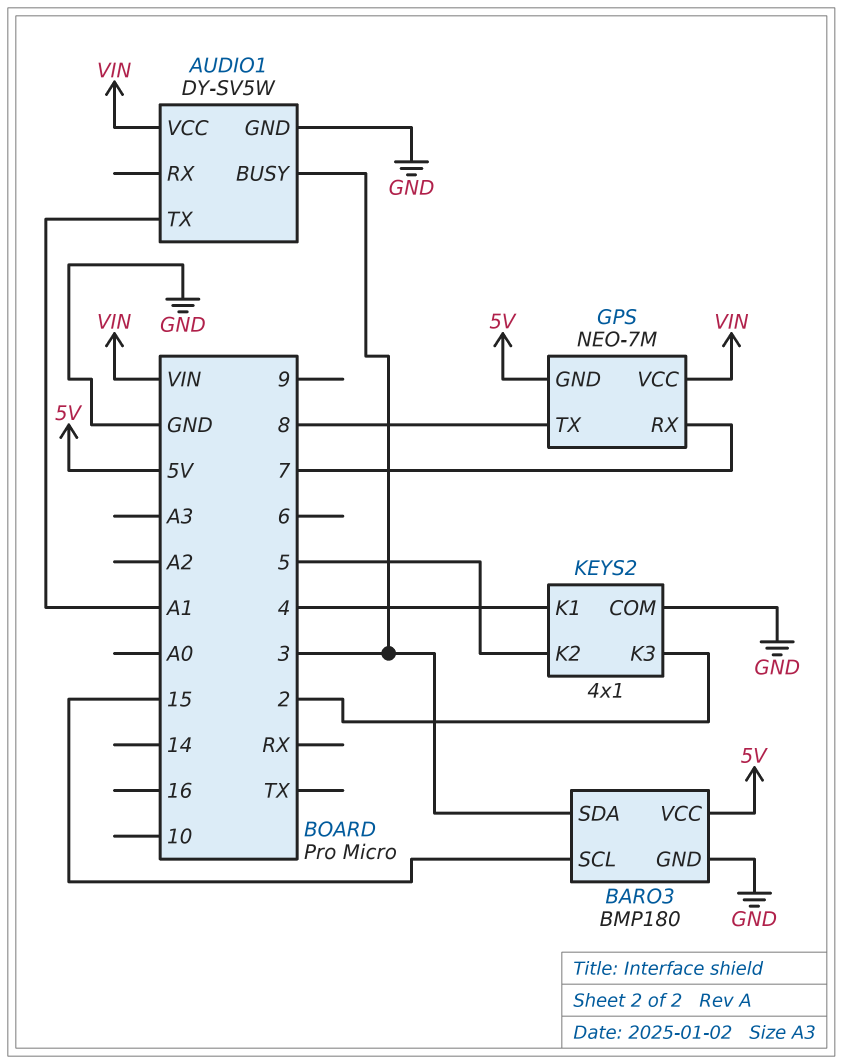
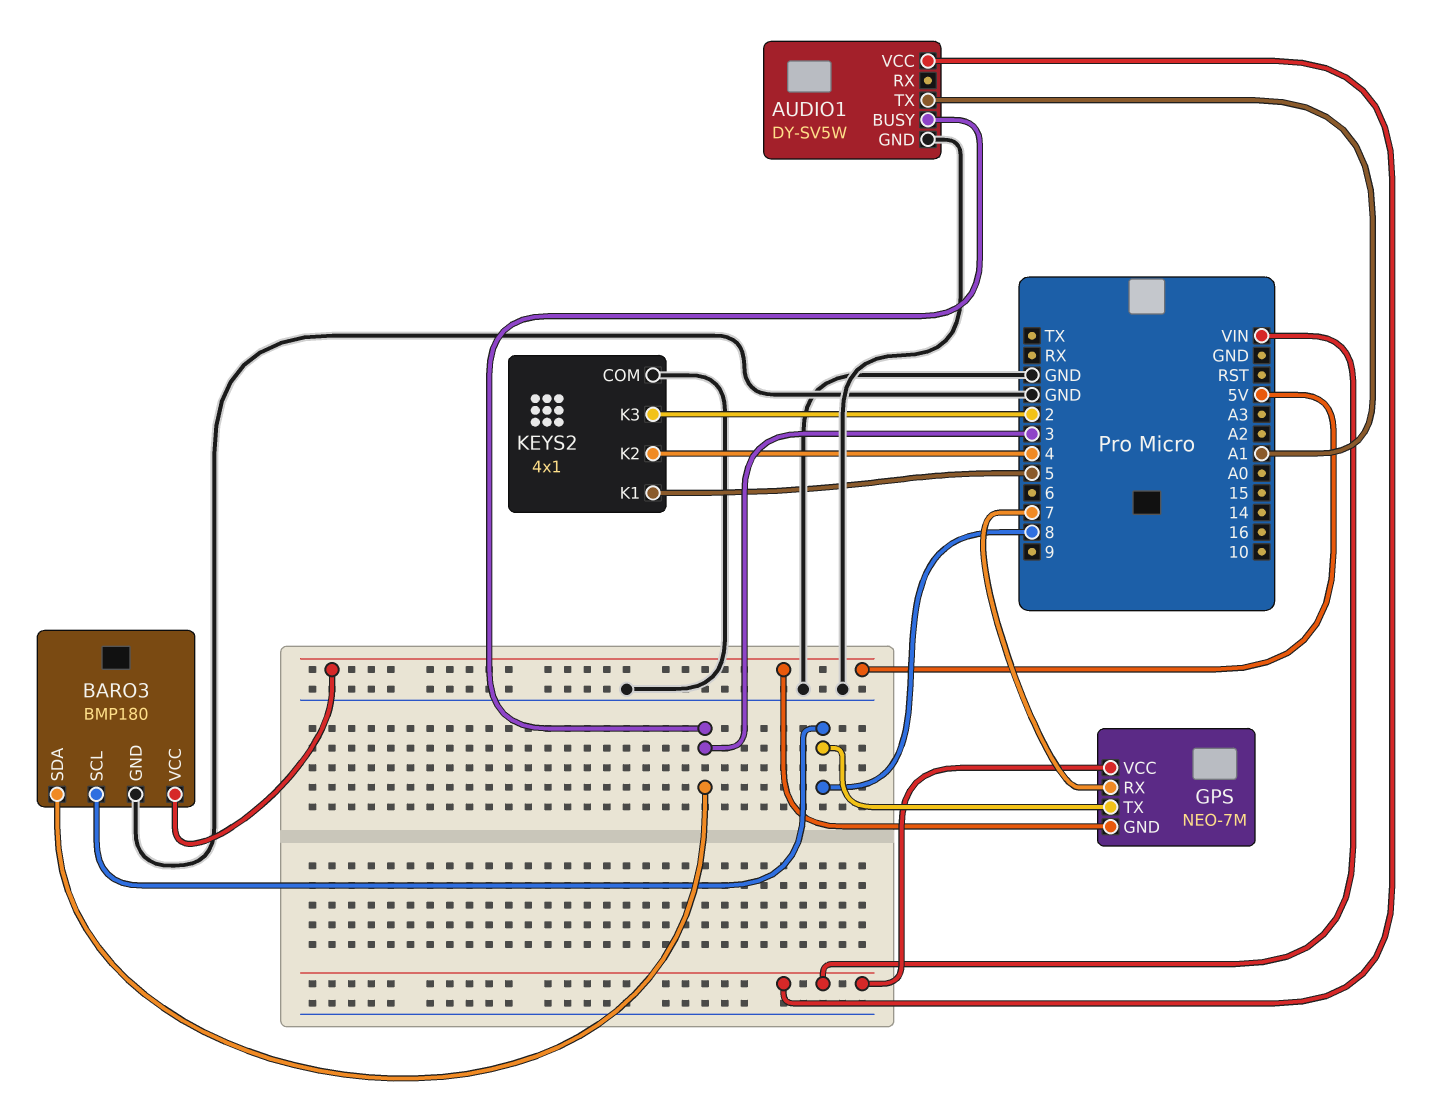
BARO3 pin SCL: 15 -> 8
KEYS2 pin K1: 4 -> 5
KEYS2 pin K2: 5 -> 4

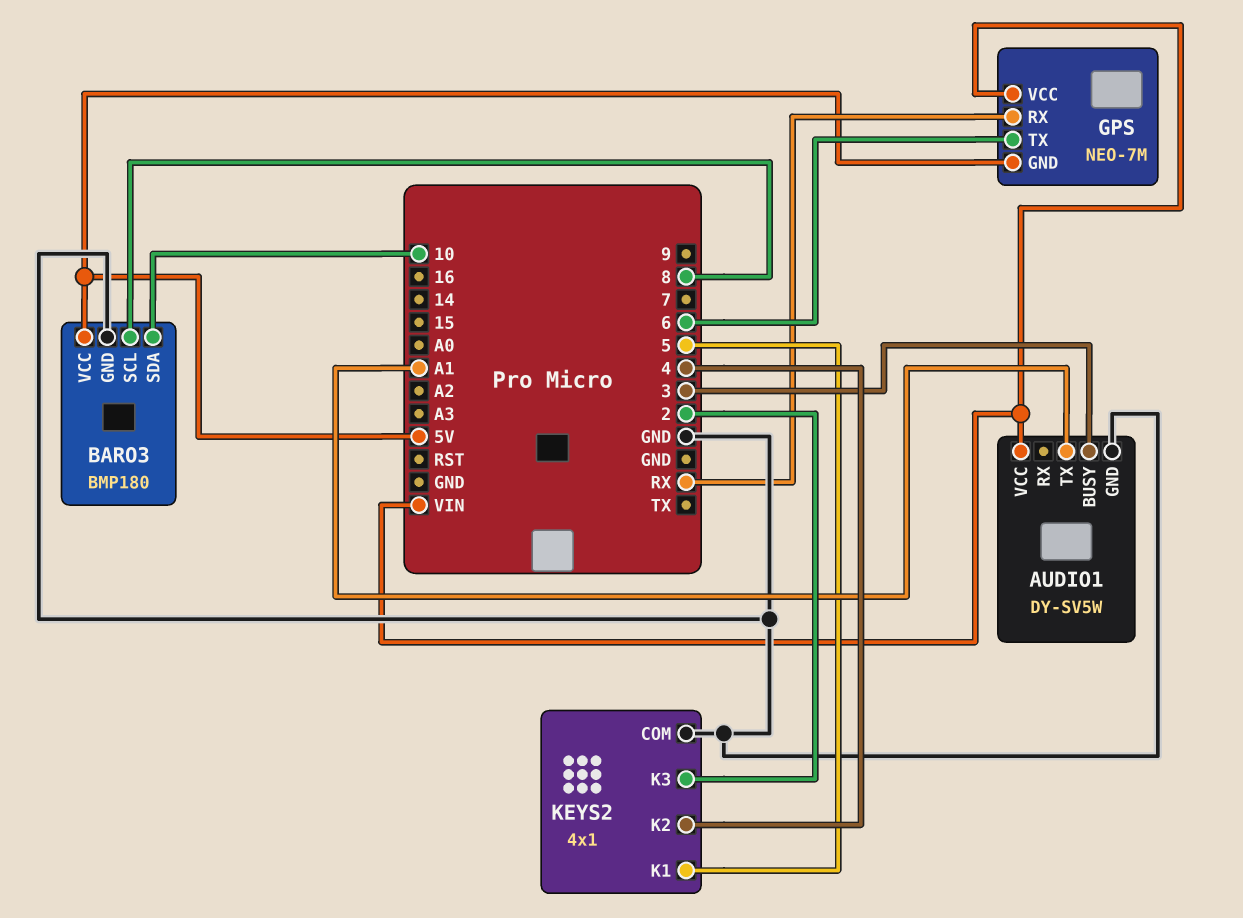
BARO3 pin SDA: 3 -> 10
GPS pin RX: 7 -> RX
GPS pin TX: 8 -> 6

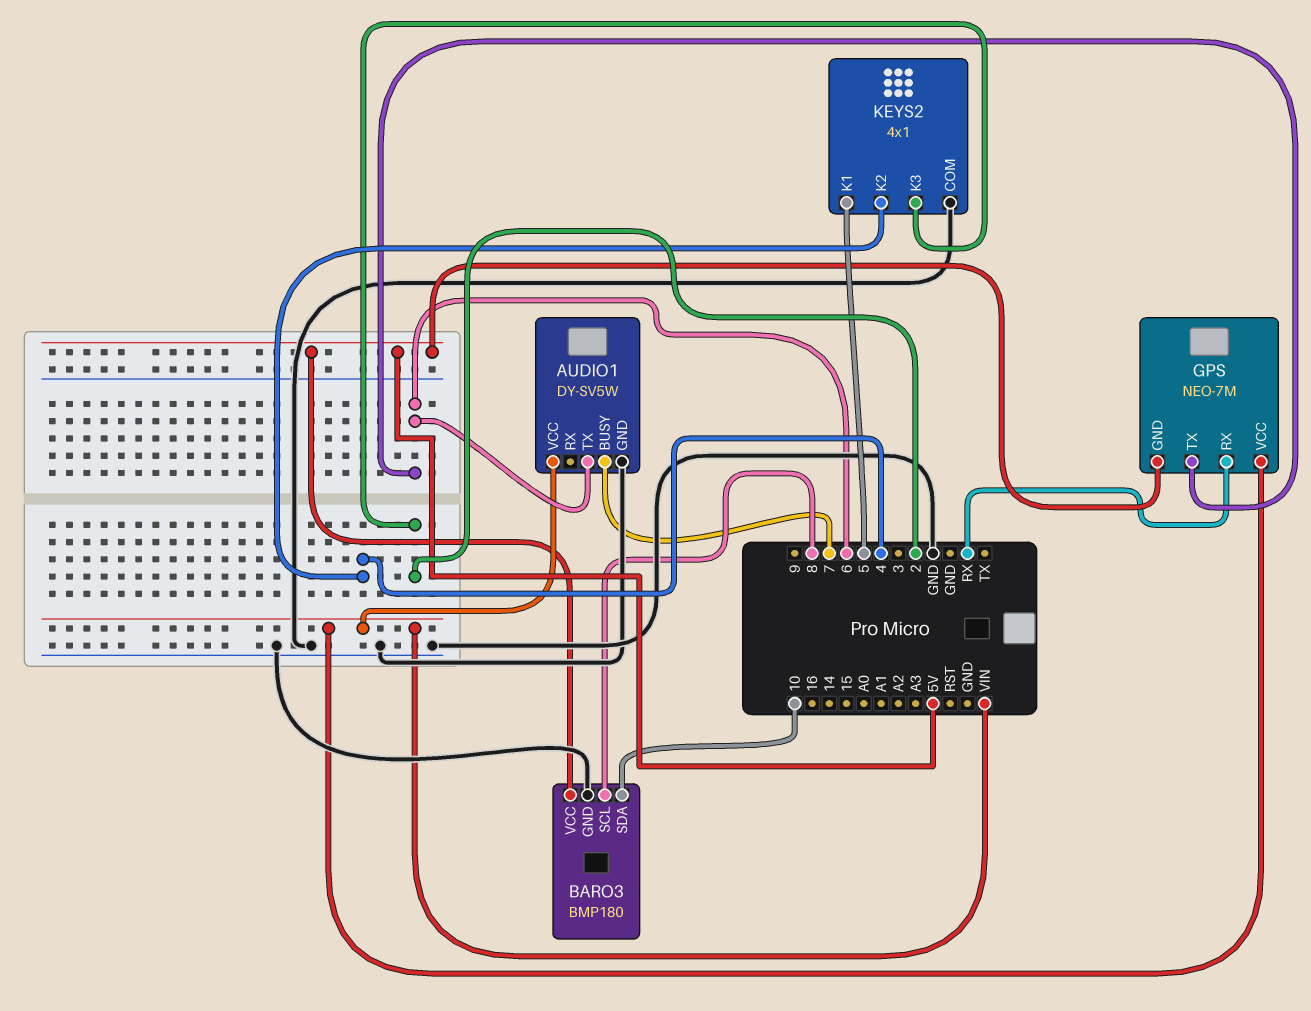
AUDIO1 pin BUSY: 3 -> 7
AUDIO1 pin TX: A1 -> 6

